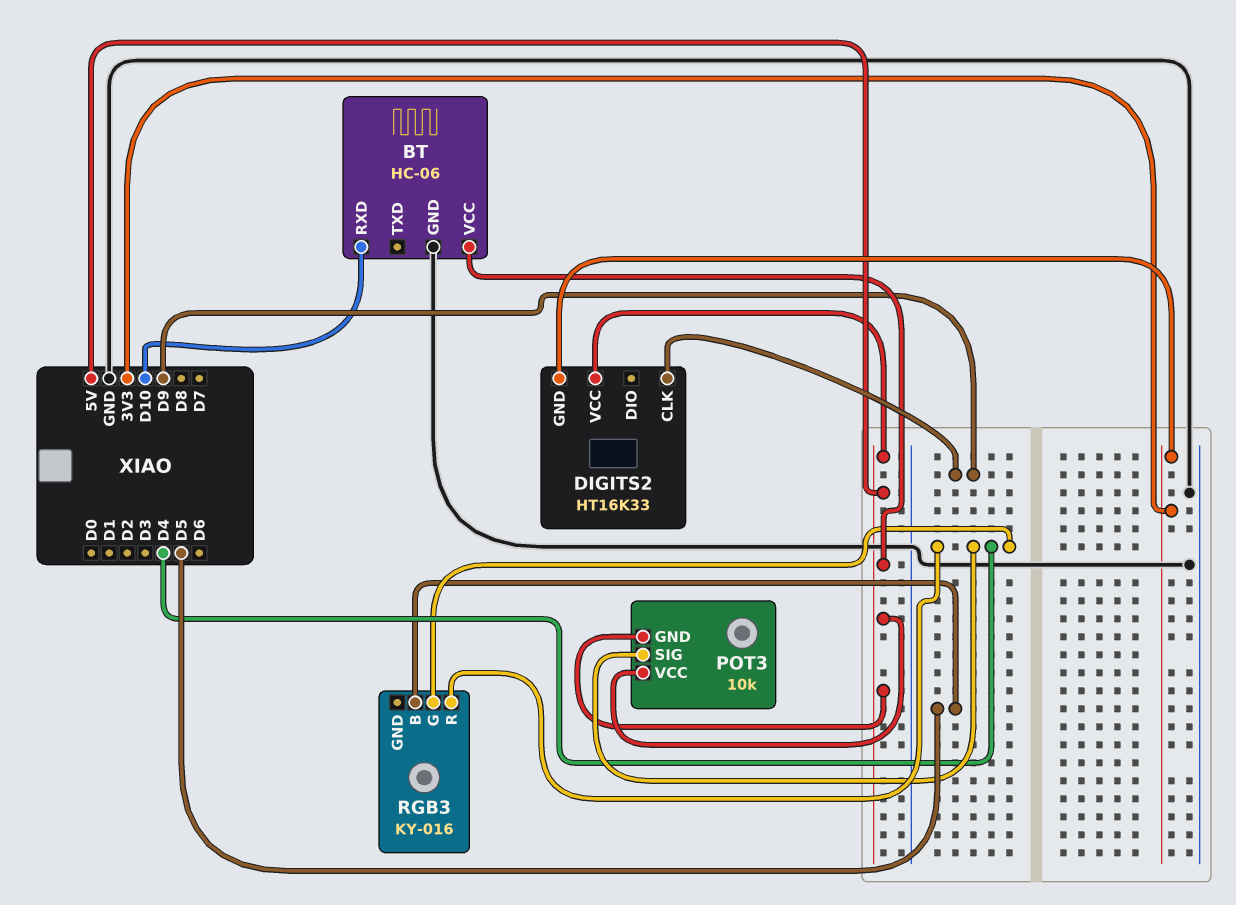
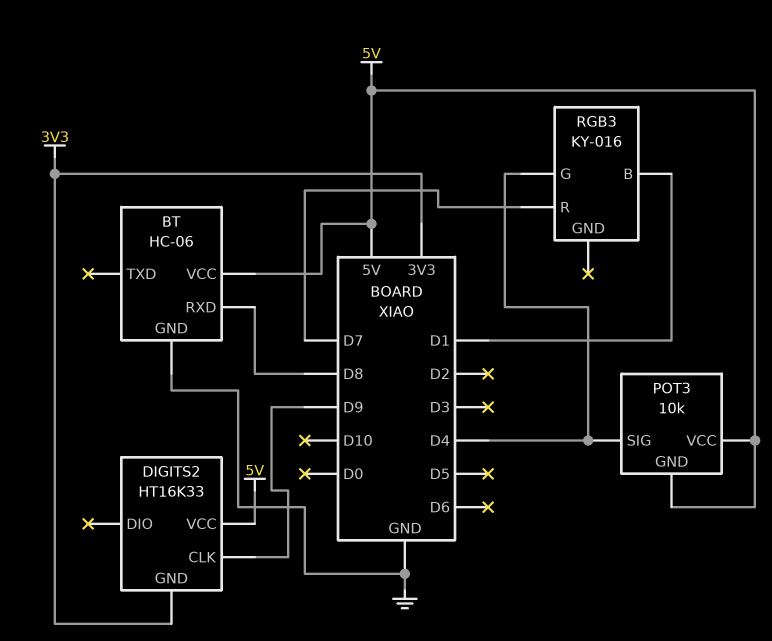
BT pin RXD: D10 -> D8
RGB3 pin B: D5 -> D1
RGB3 pin R: D4 -> D7

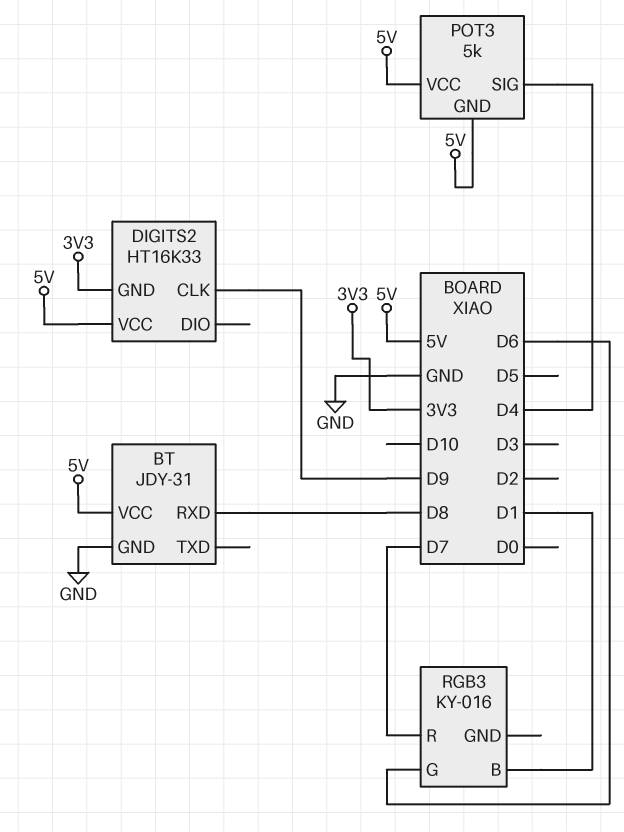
BT: HC-06 -> JDY-31
POT3: 10k -> 5k
RGB3 pin G: D4 -> D6

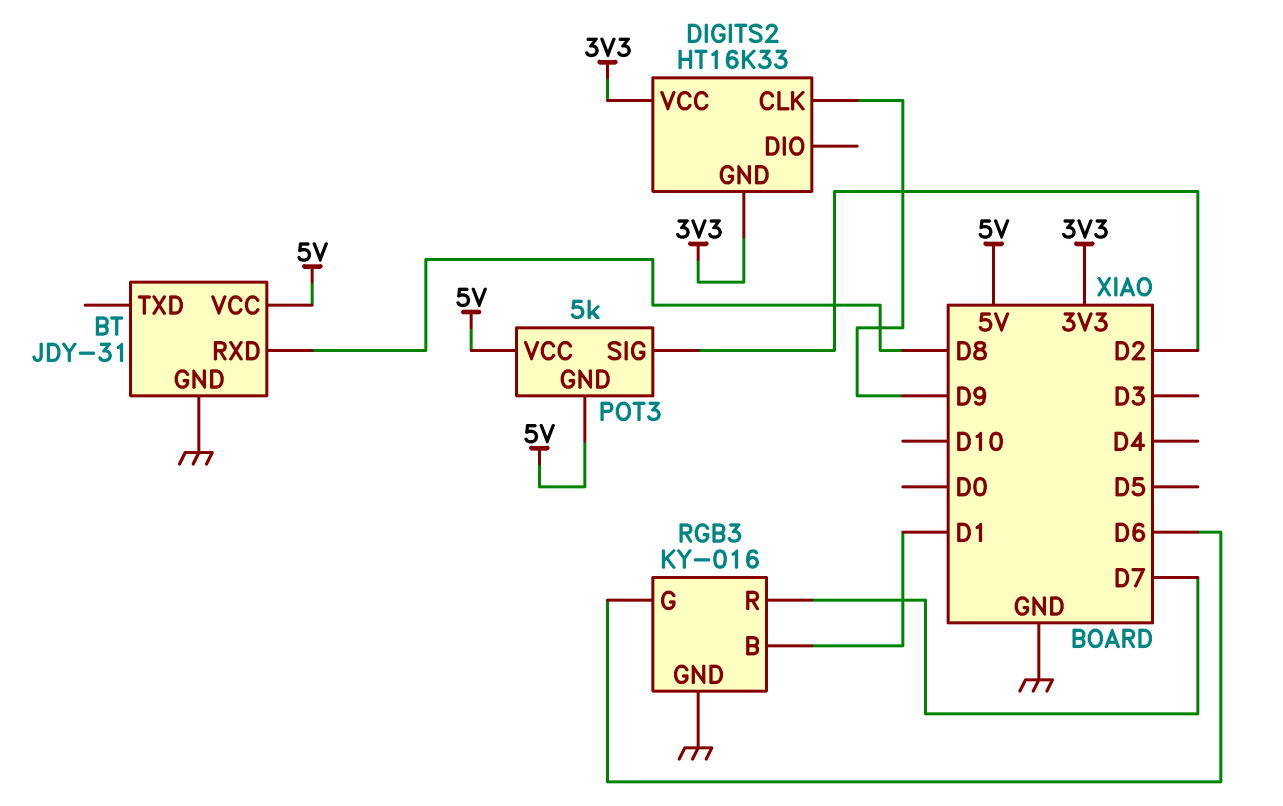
DIGITS2 pin VCC: 5V -> 3V3
POT3 pin SIG: D4 -> D2
RGB3 pin GND: none -> GND

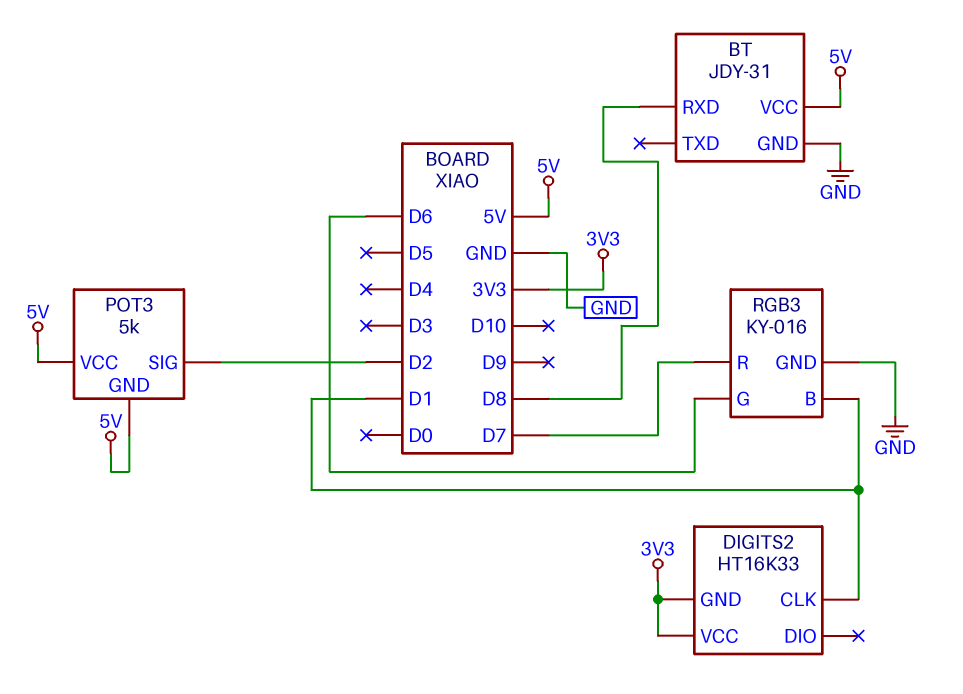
DIGITS2 pin CLK: D9 -> D1

